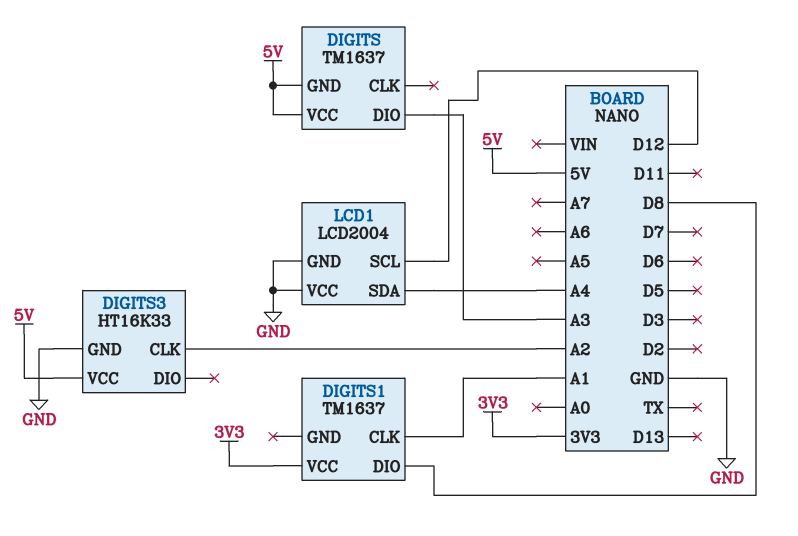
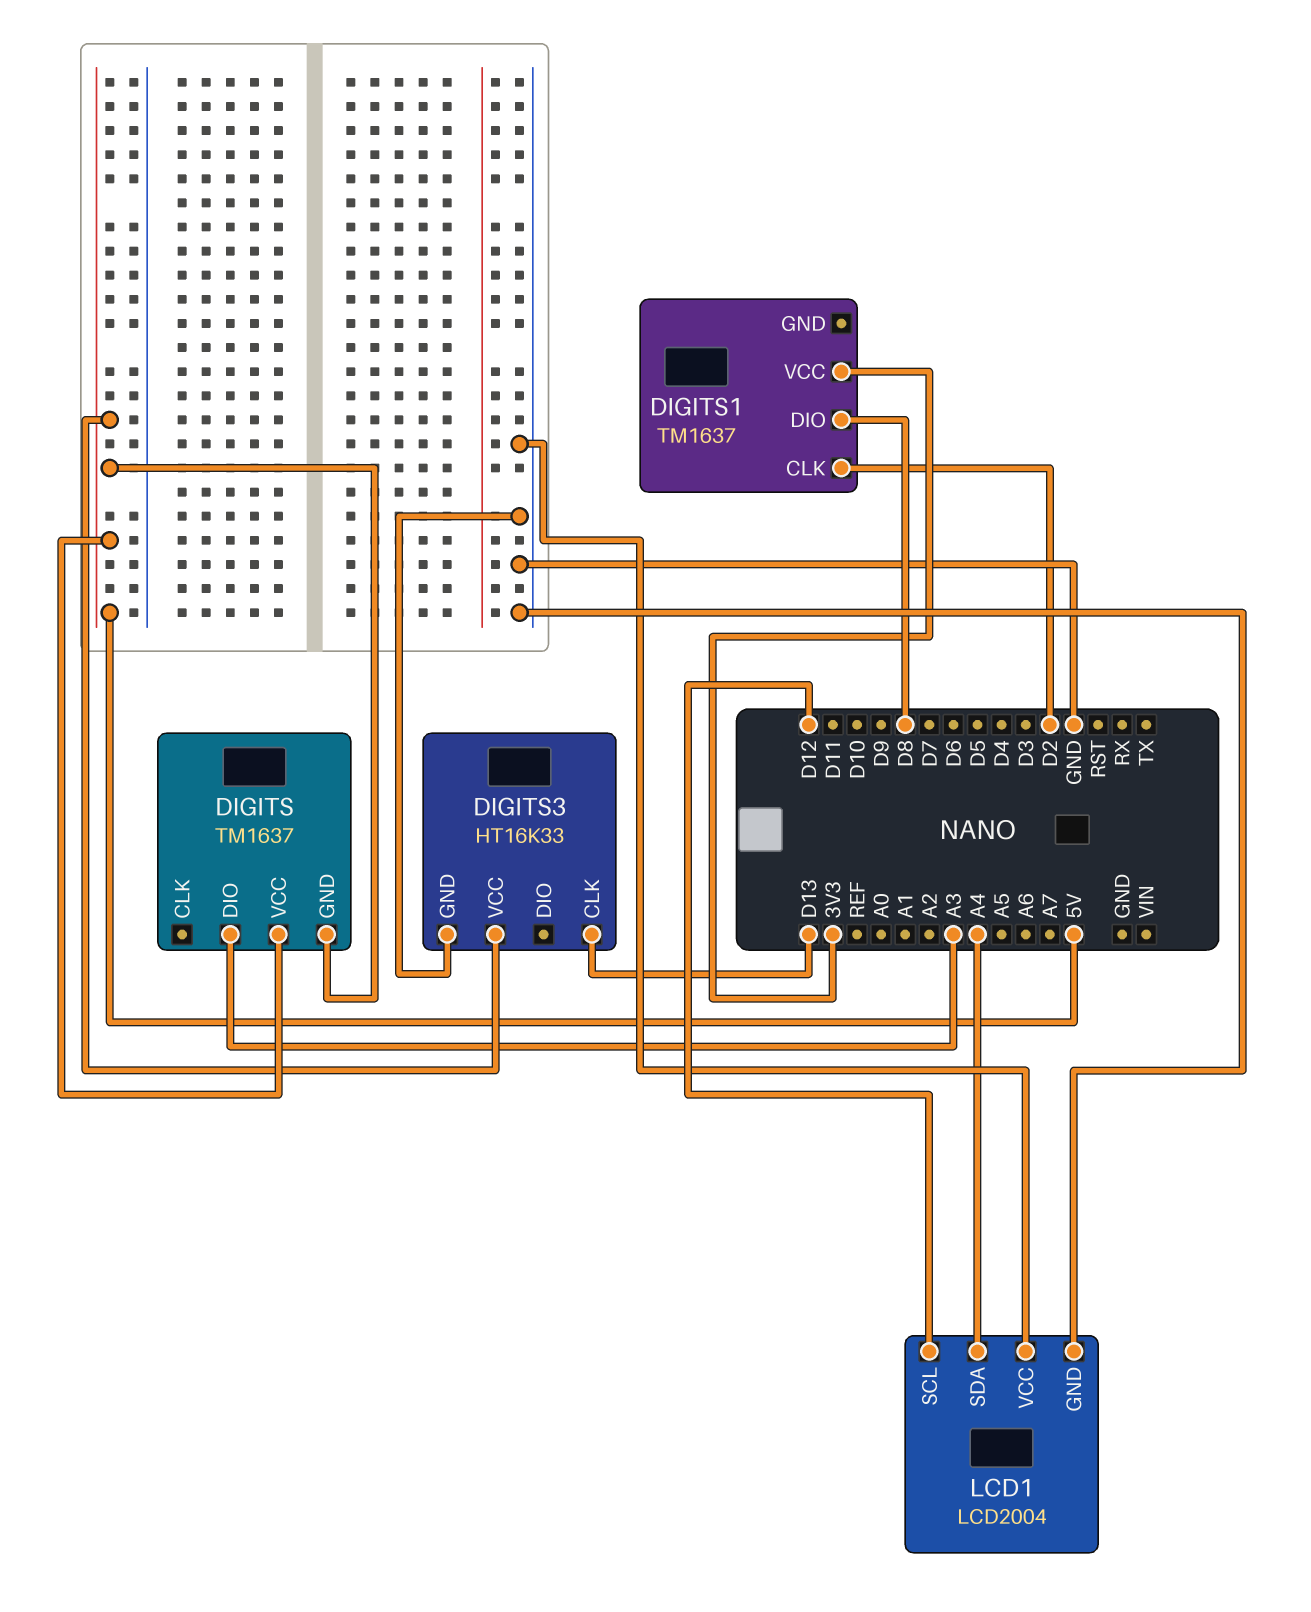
DIGITS1 pin CLK: A1 -> D2
DIGITS3 pin CLK: A2 -> D13

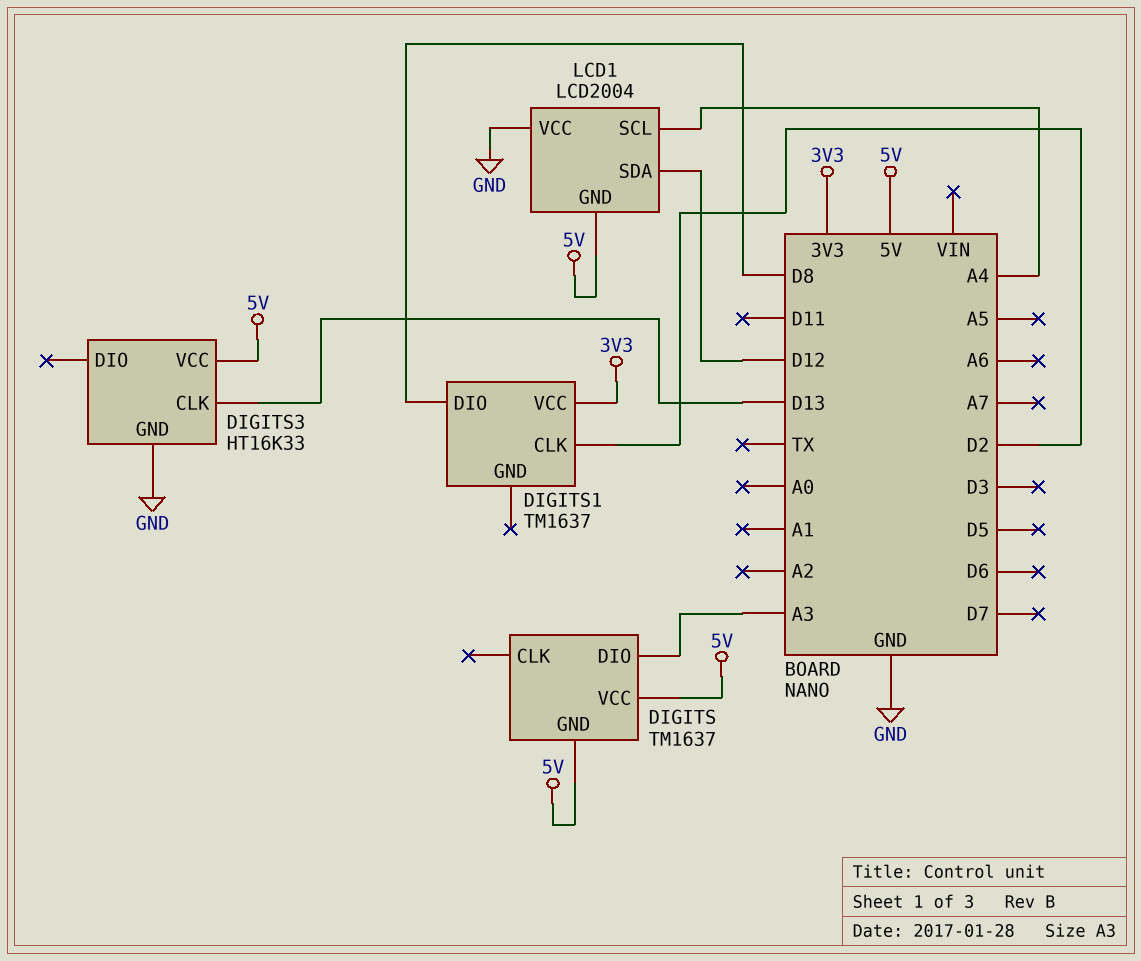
LCD1 pin GND: GND -> 5V
LCD1 pin SCL: D12 -> A4
LCD1 pin SDA: A4 -> D12

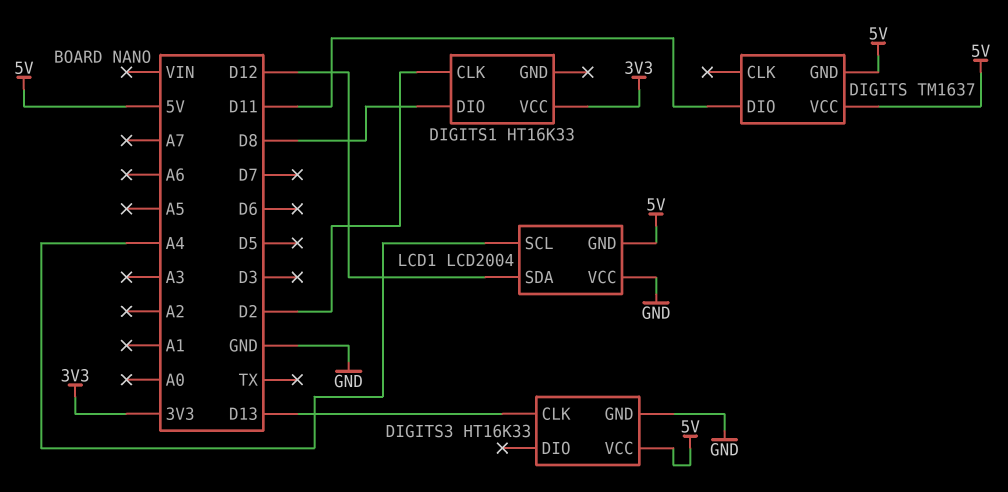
DIGITS pin DIO: A3 -> D11
DIGITS1: TM1637 -> HT16K33

